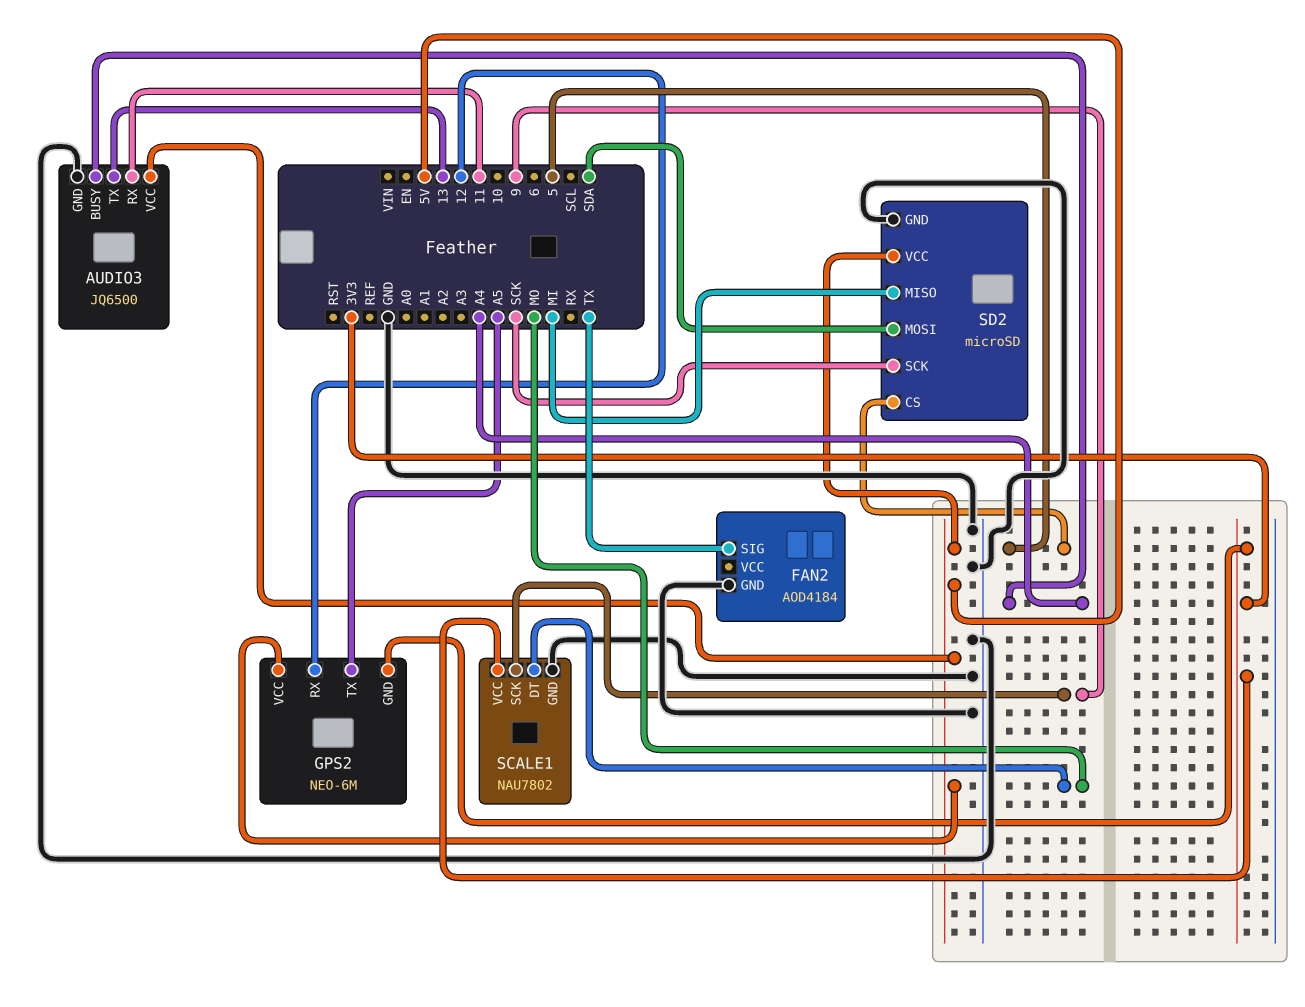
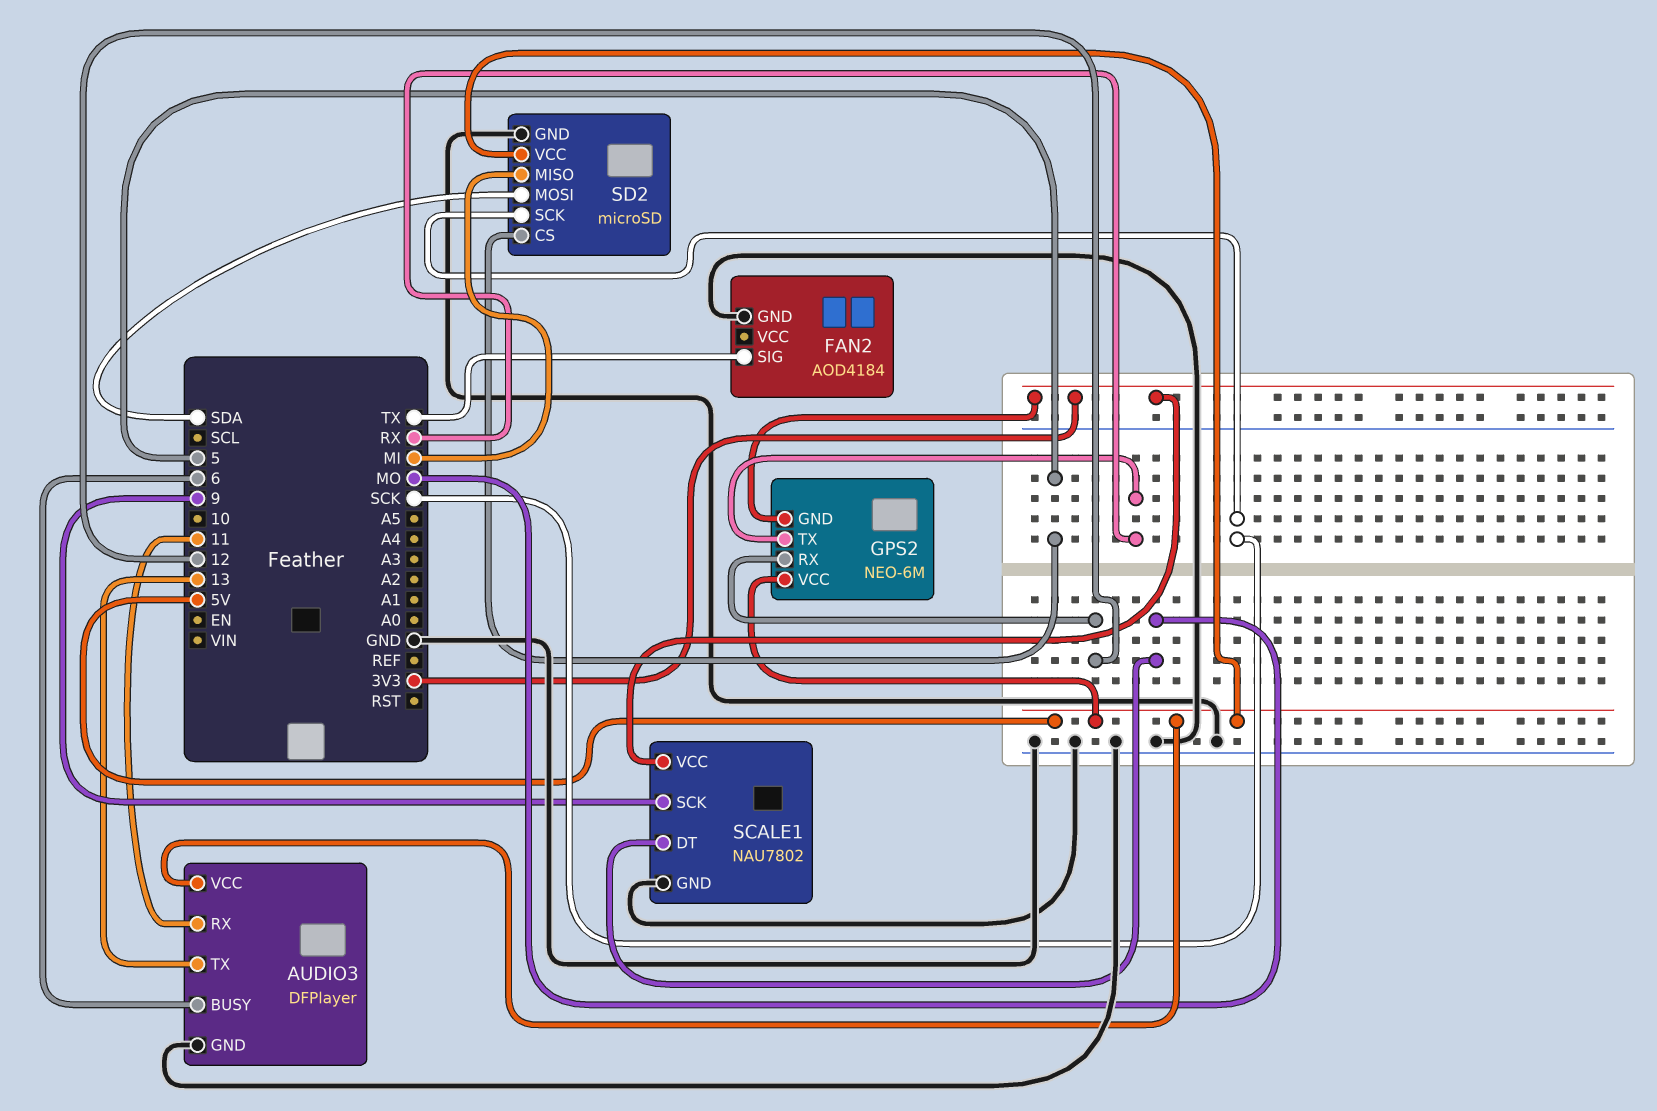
AUDIO3: JQ6500 -> DFPlayer
AUDIO3 pin BUSY: A4 -> 6
GPS2 pin TX: A5 -> RX

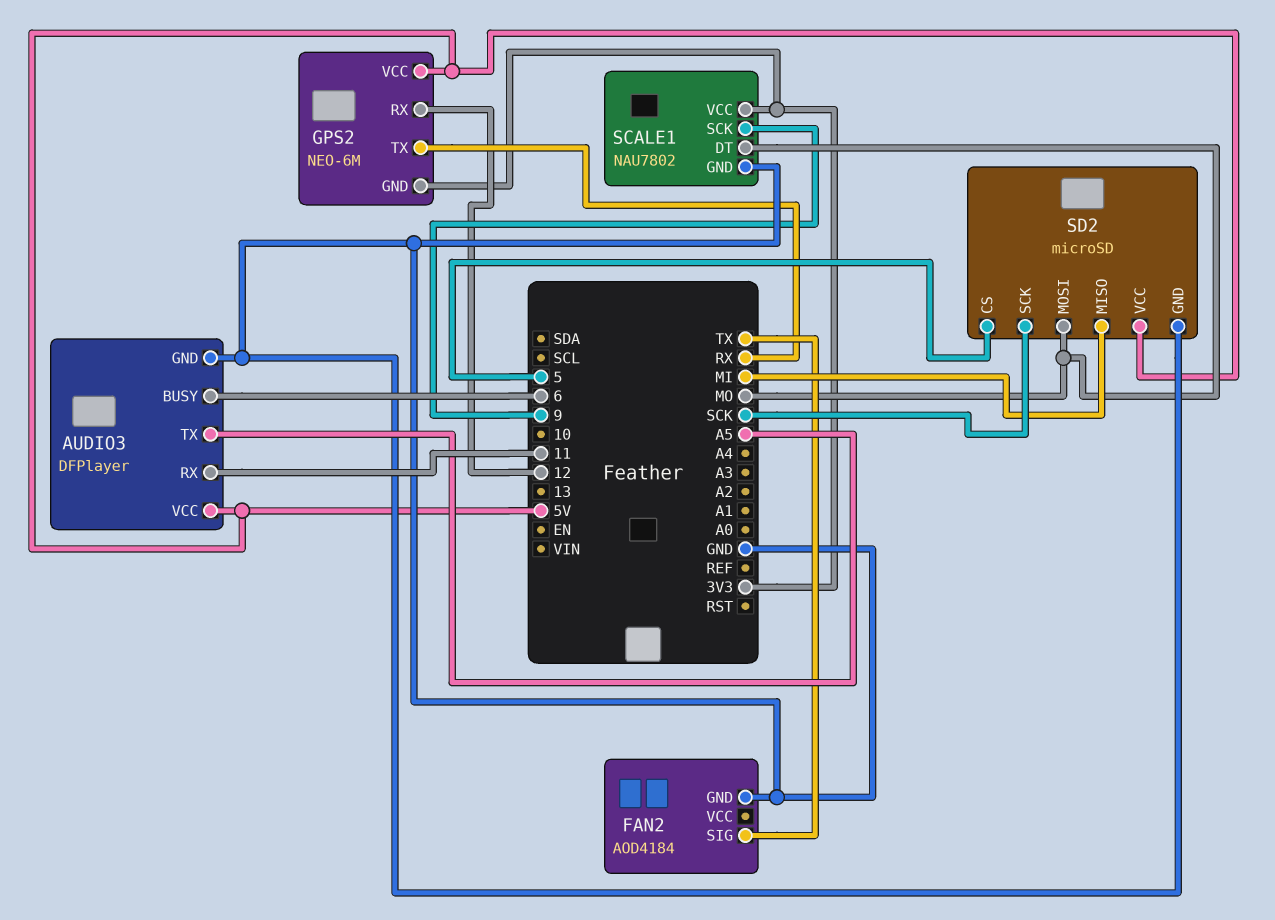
AUDIO3 pin TX: 13 -> A5
SD2 pin MOSI: SDA -> MO

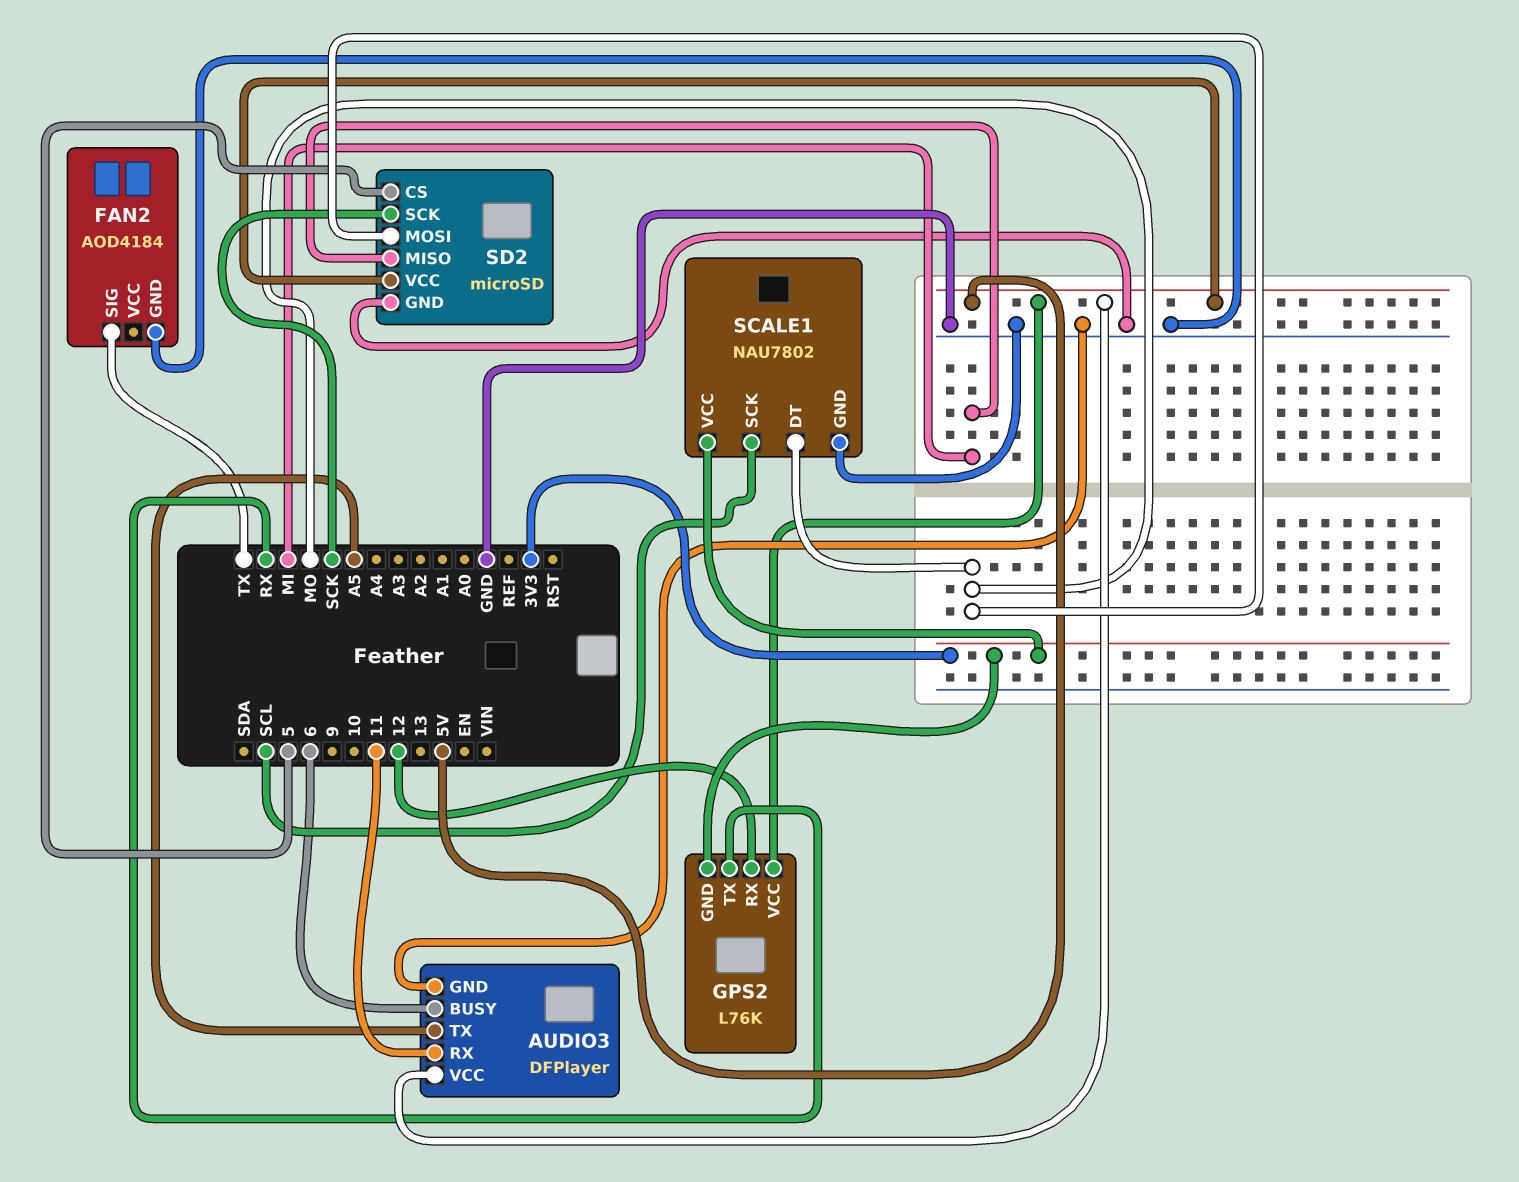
GPS2: NEO-6M -> L76K
SCALE1 pin SCK: 9 -> SCL

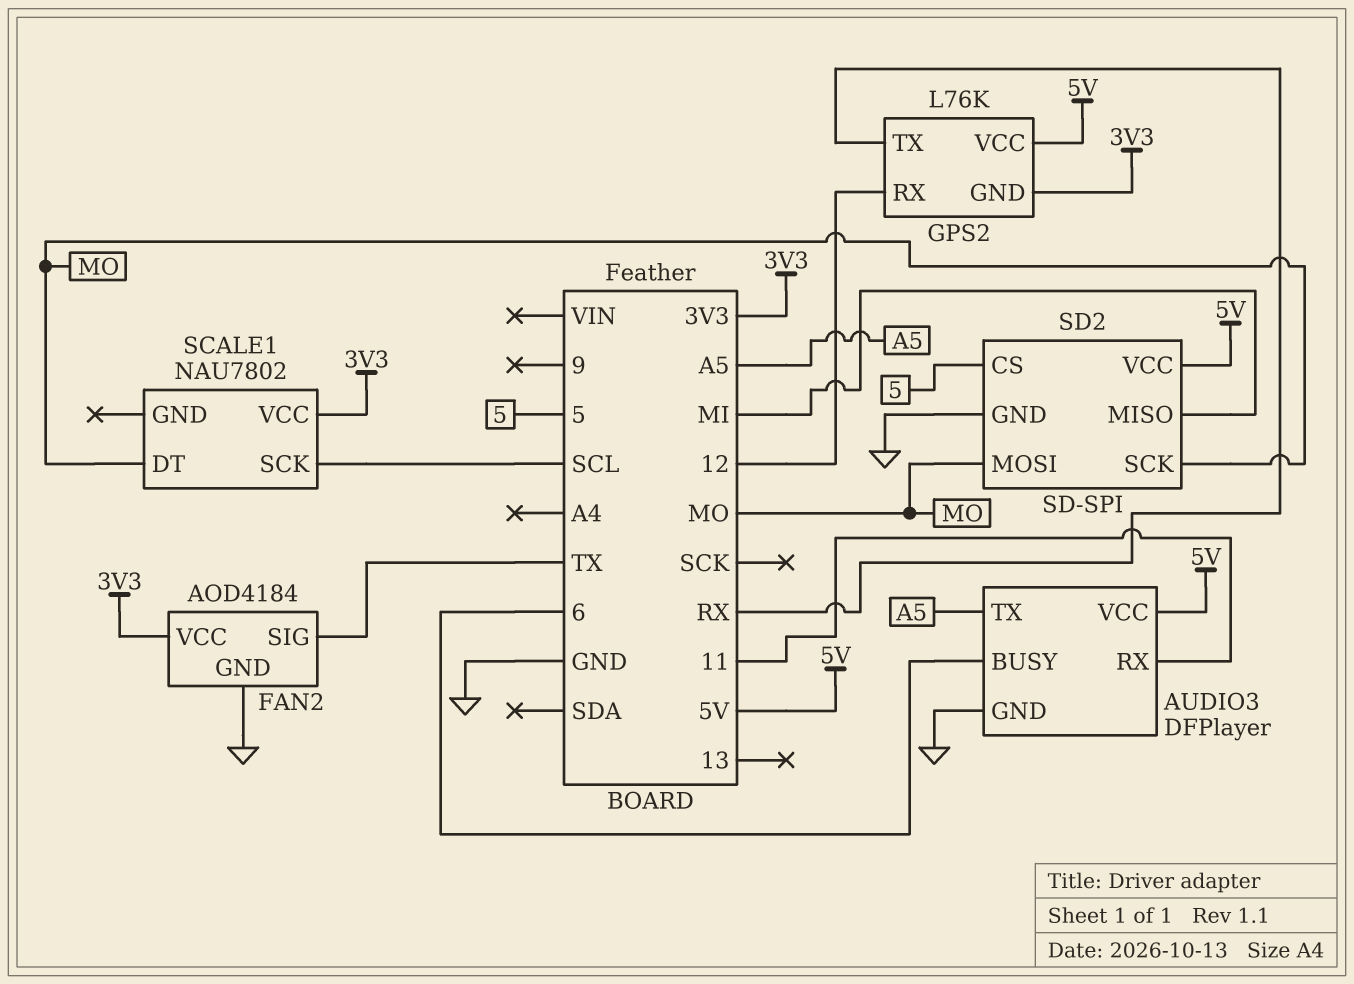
FAN2 pin VCC: none -> 3V3
SCALE1 pin GND: GND -> none
SD2: microSD -> SD-SPI
SD2 pin SCK: SCK -> MO

